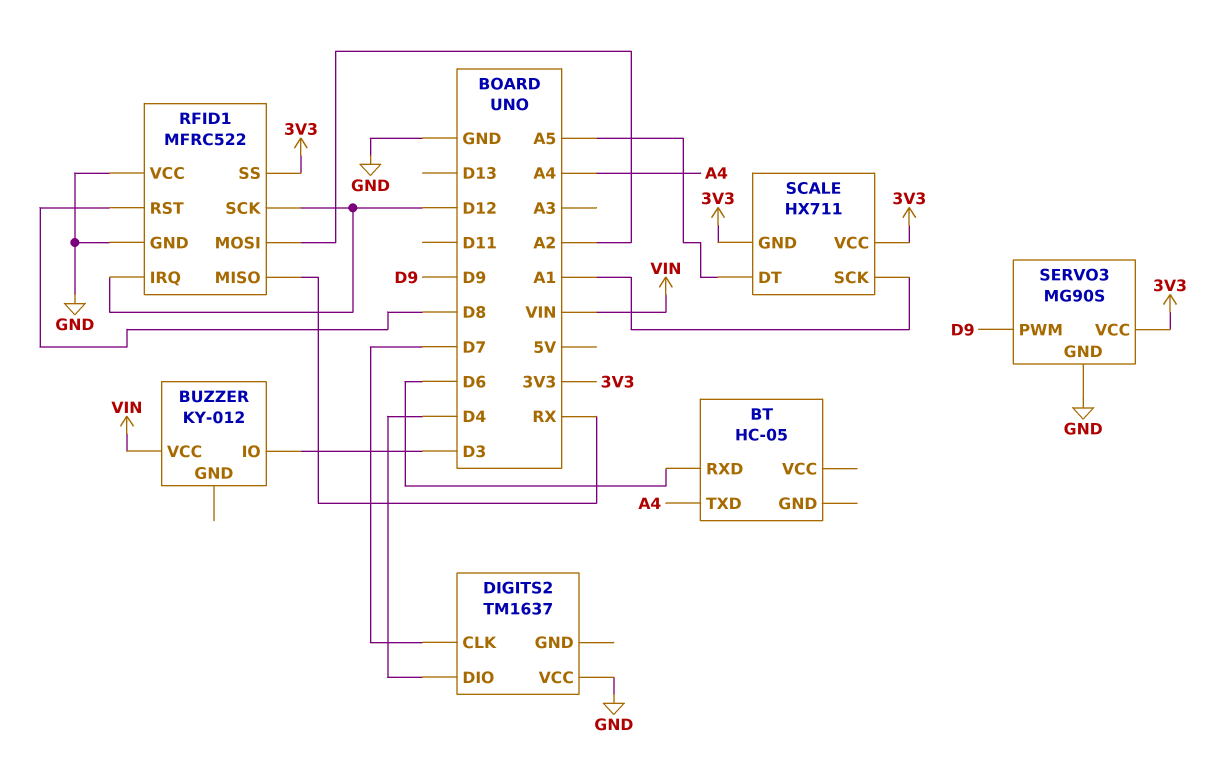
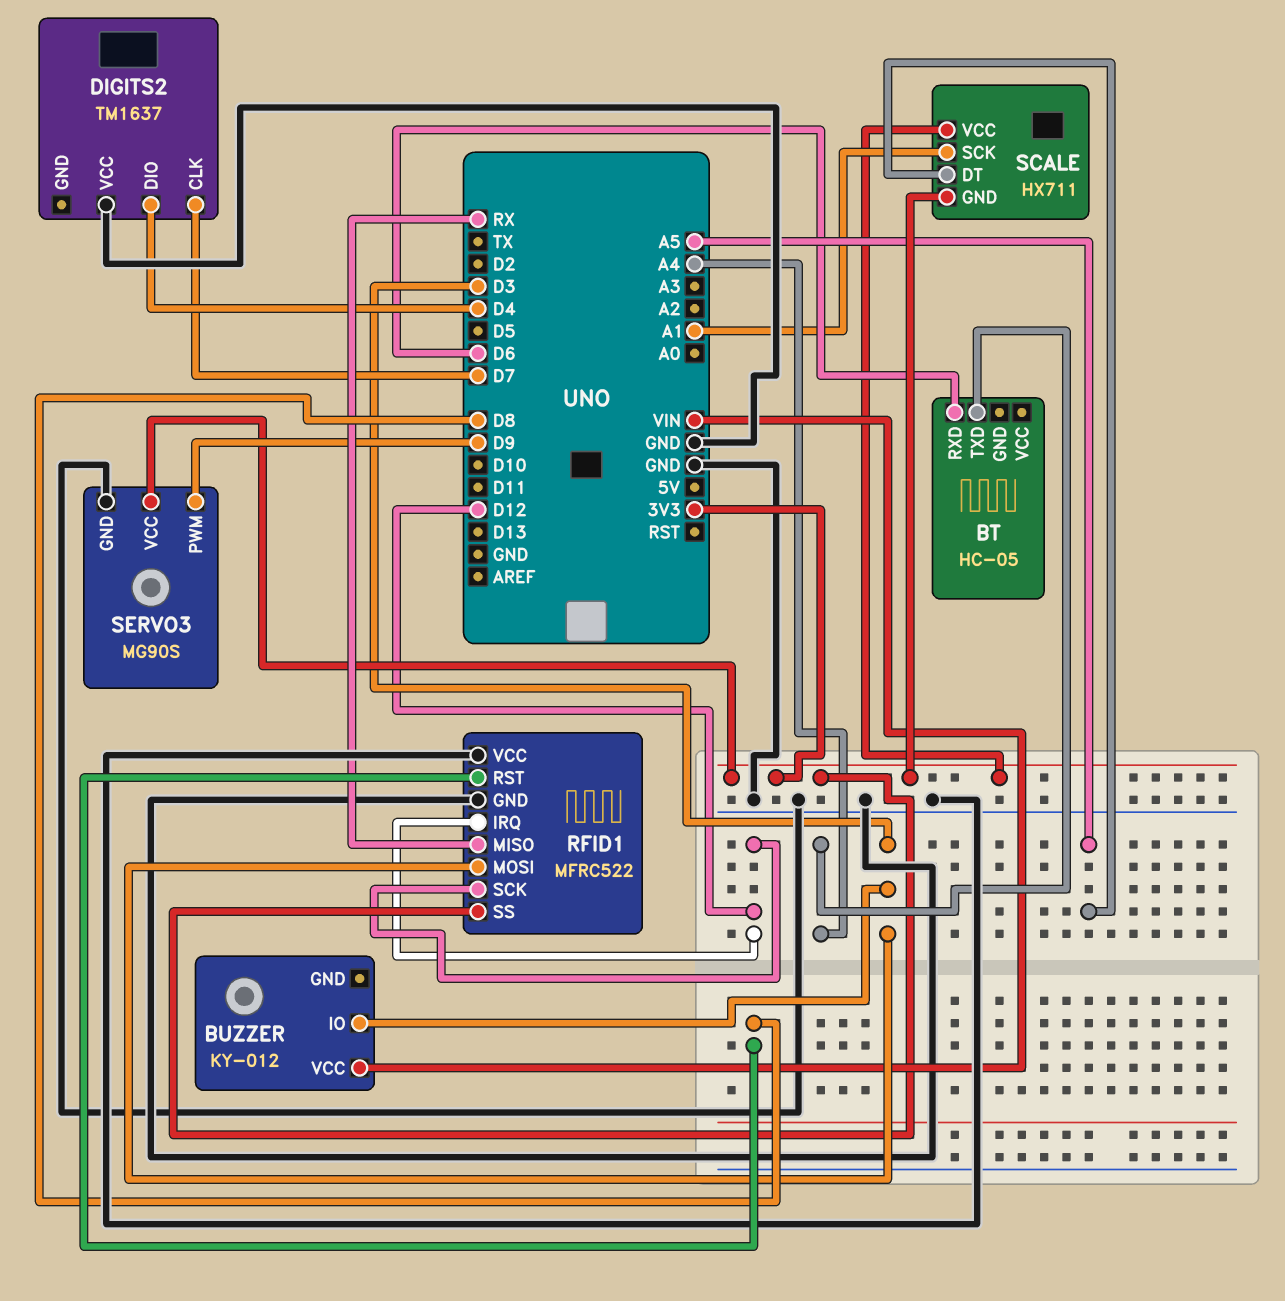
RFID1 pin MOSI: A2 -> D3

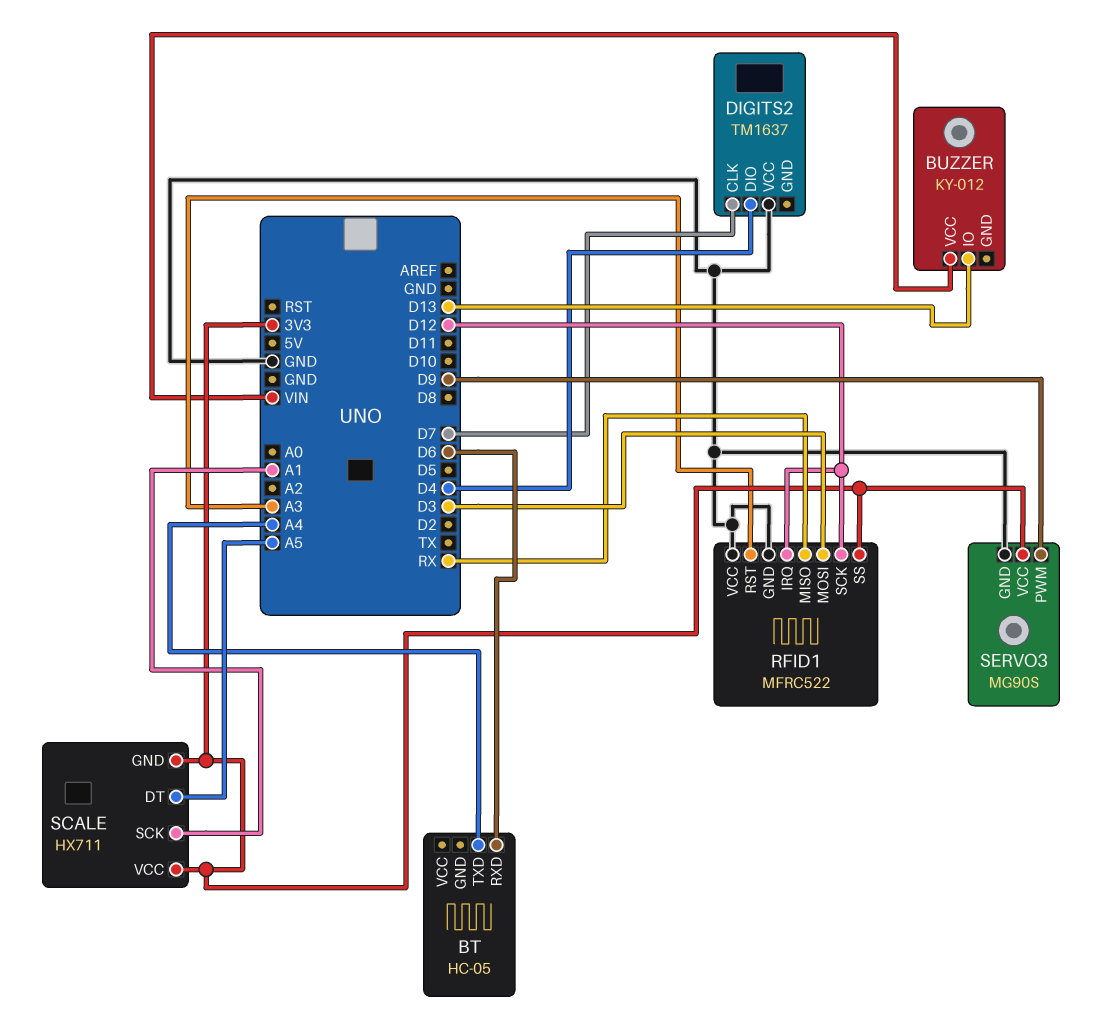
BUZZER pin IO: D3 -> D13
RFID1 pin RST: D8 -> A3

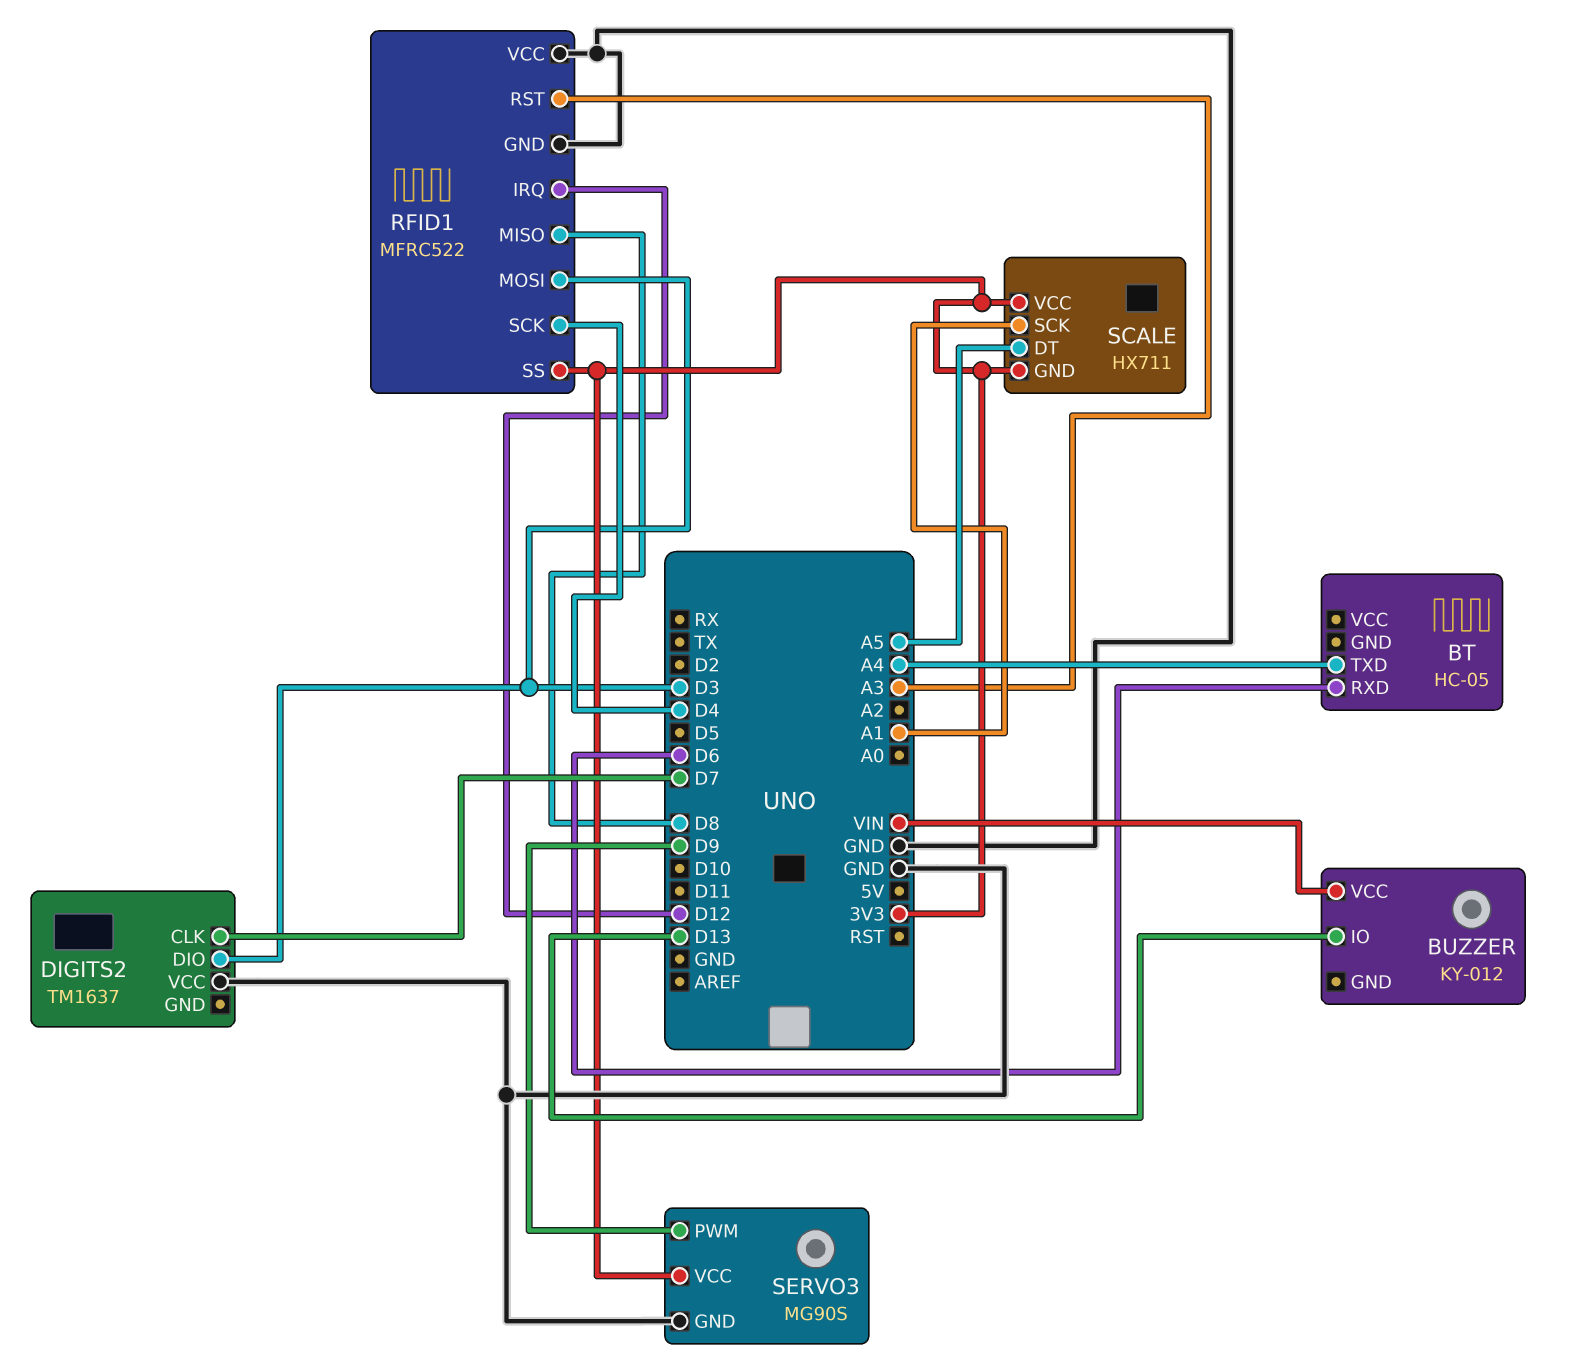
DIGITS2 pin DIO: D4 -> D3
RFID1 pin MISO: RX -> D8
RFID1 pin SCK: D12 -> D4

